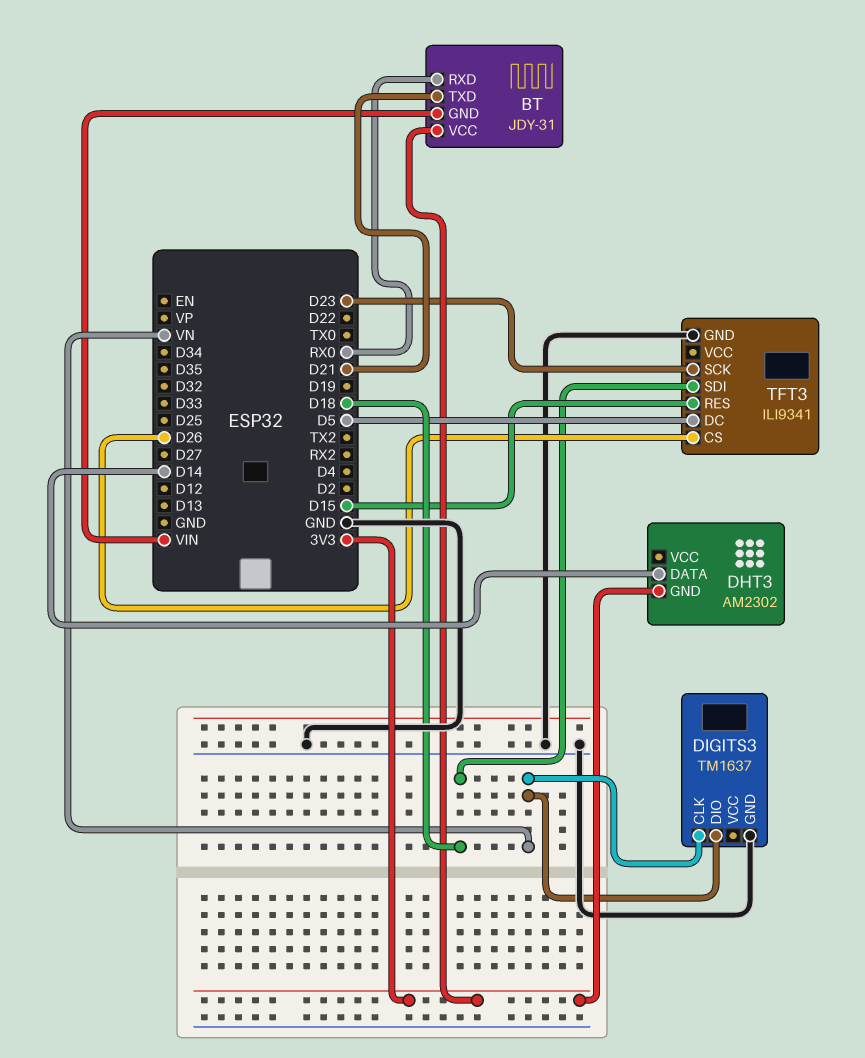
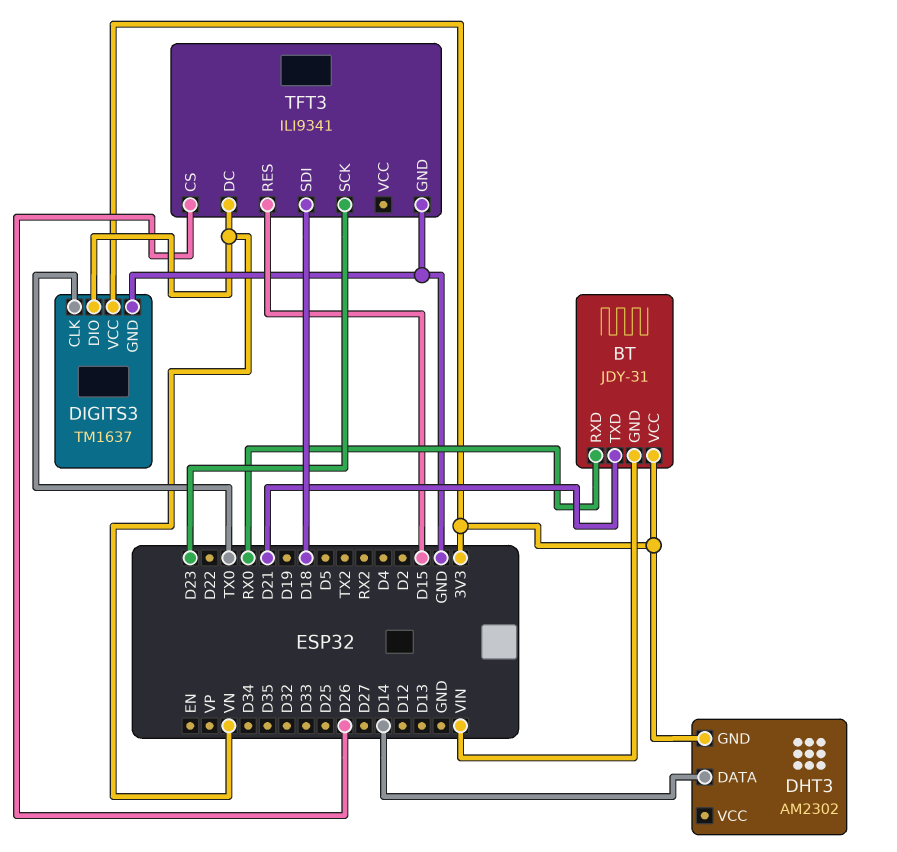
DIGITS3 pin CLK: VN -> TX0
DIGITS3 pin VCC: none -> 3V3
TFT3 pin DC: D5 -> VN

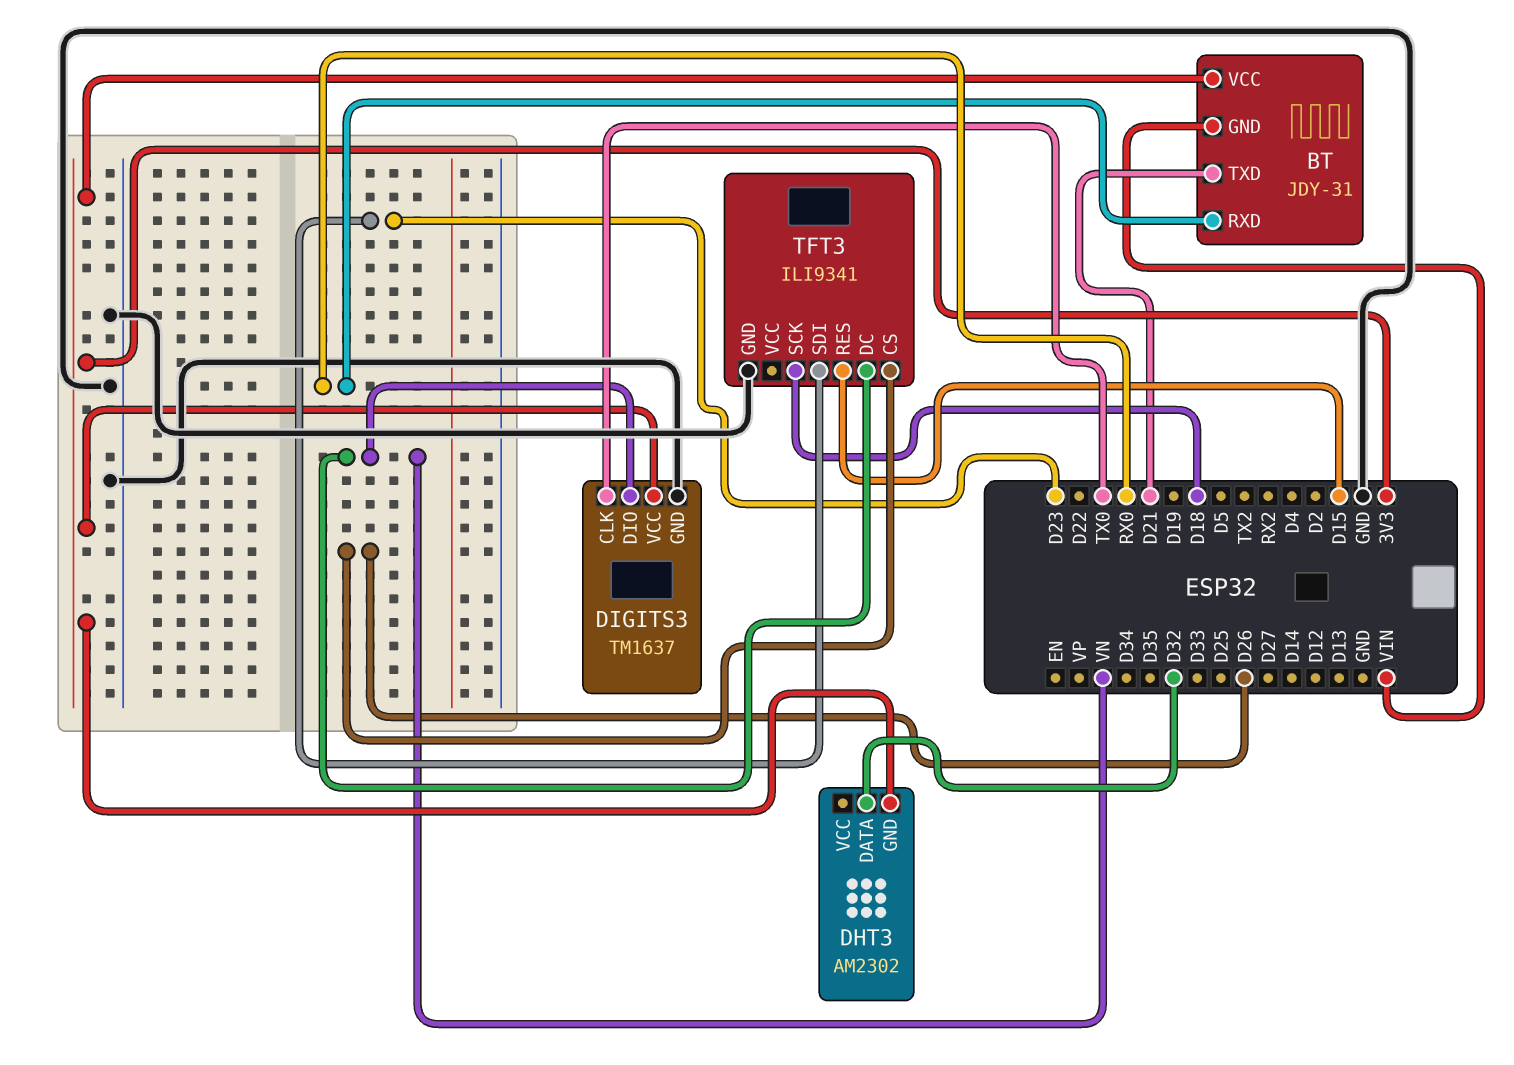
DHT3 pin DATA: D14 -> D32
TFT3 pin SCK: D23 -> D18
TFT3 pin SDI: D18 -> D23

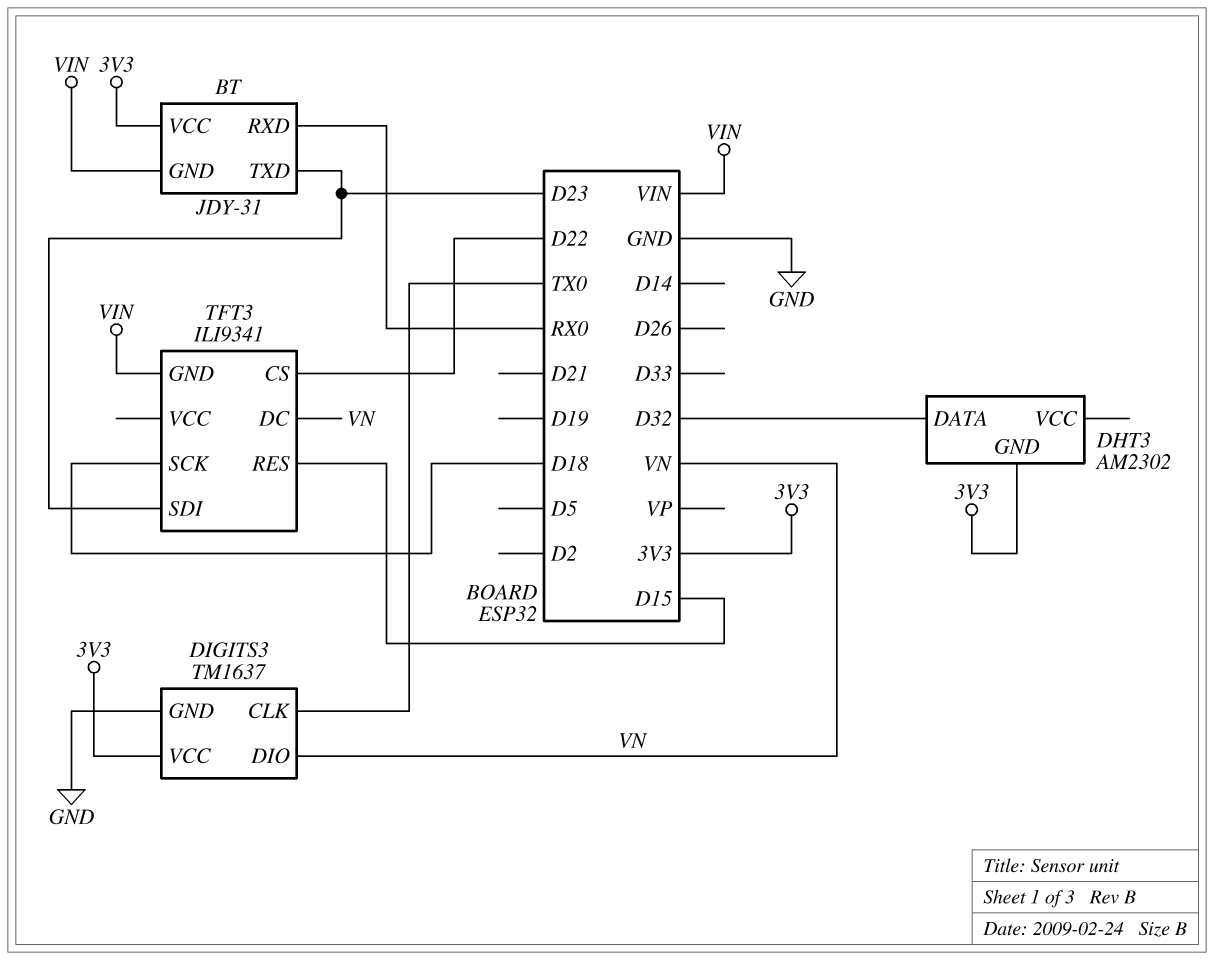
BT pin TXD: D21 -> D23
TFT3 pin CS: D26 -> D22
TFT3 pin GND: GND -> VIN

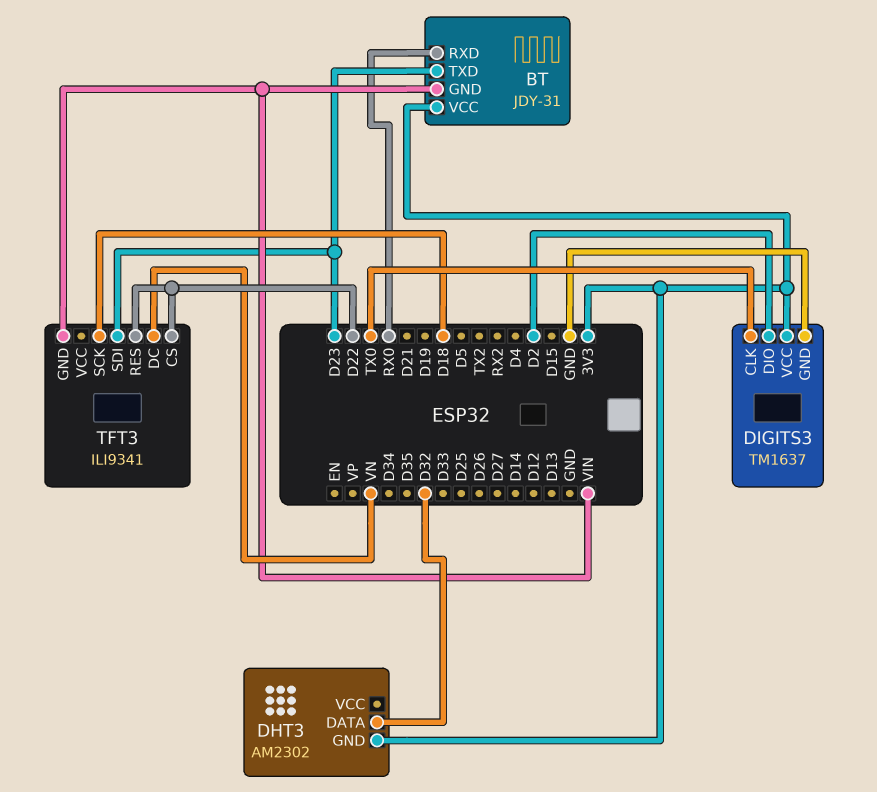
DIGITS3 pin DIO: VN -> D2
TFT3 pin RES: D15 -> D22

